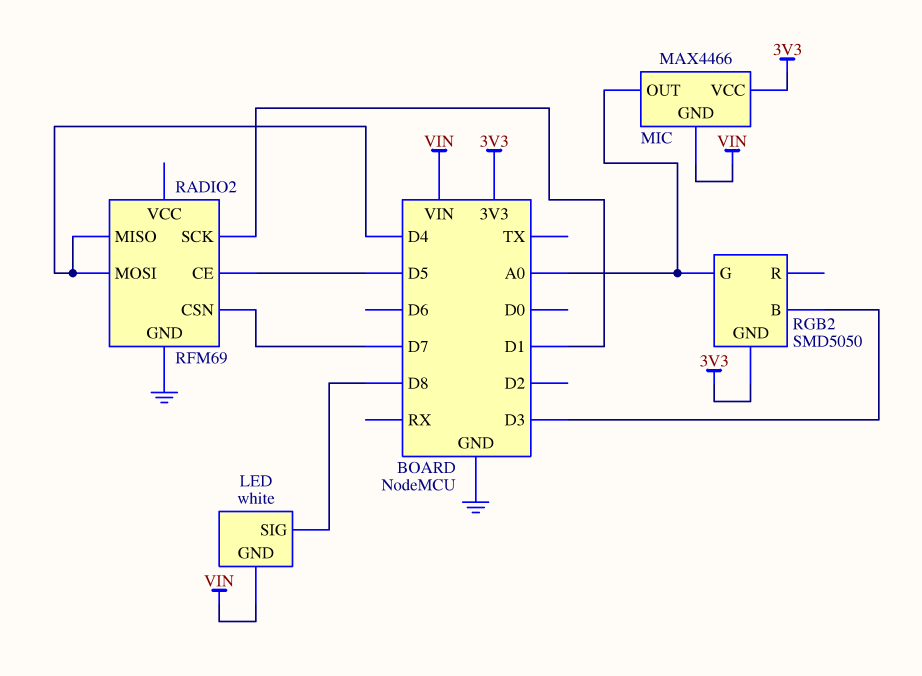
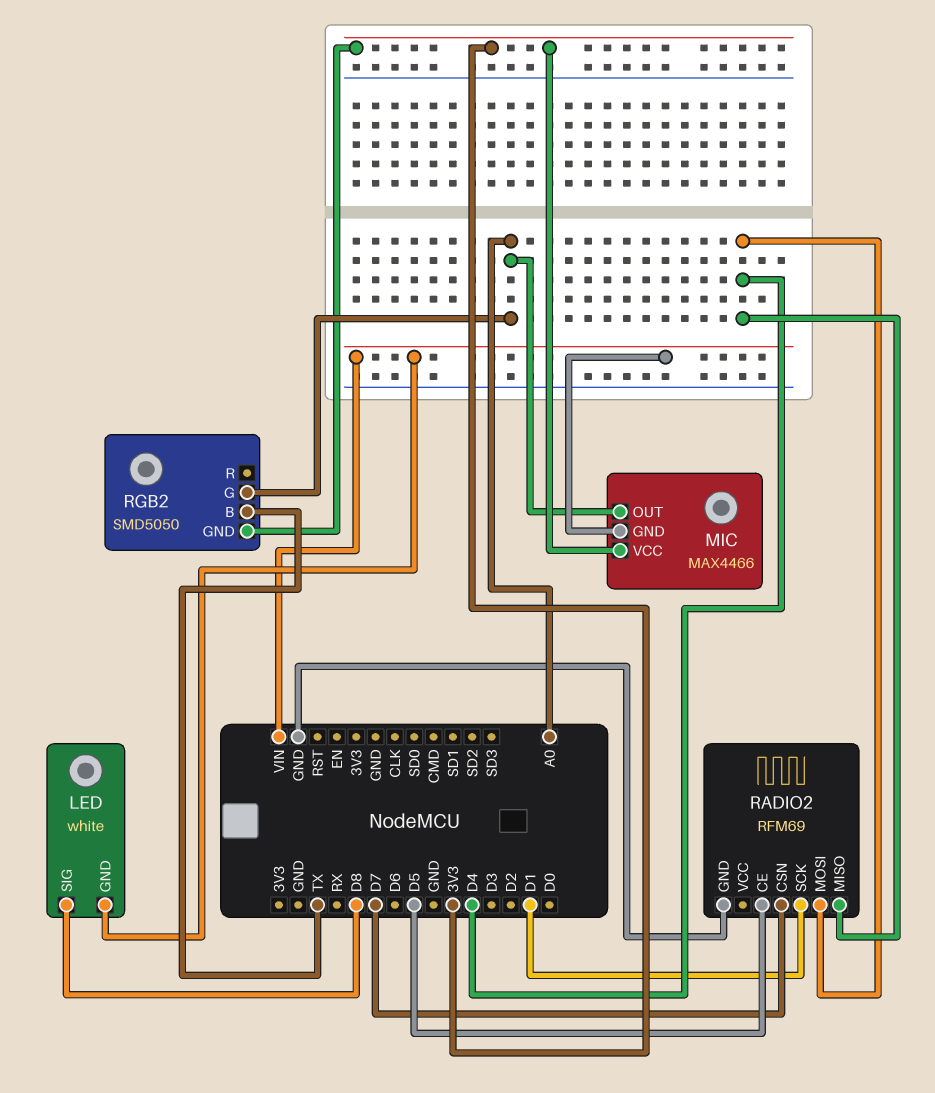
RGB2 pin B: D3 -> TX

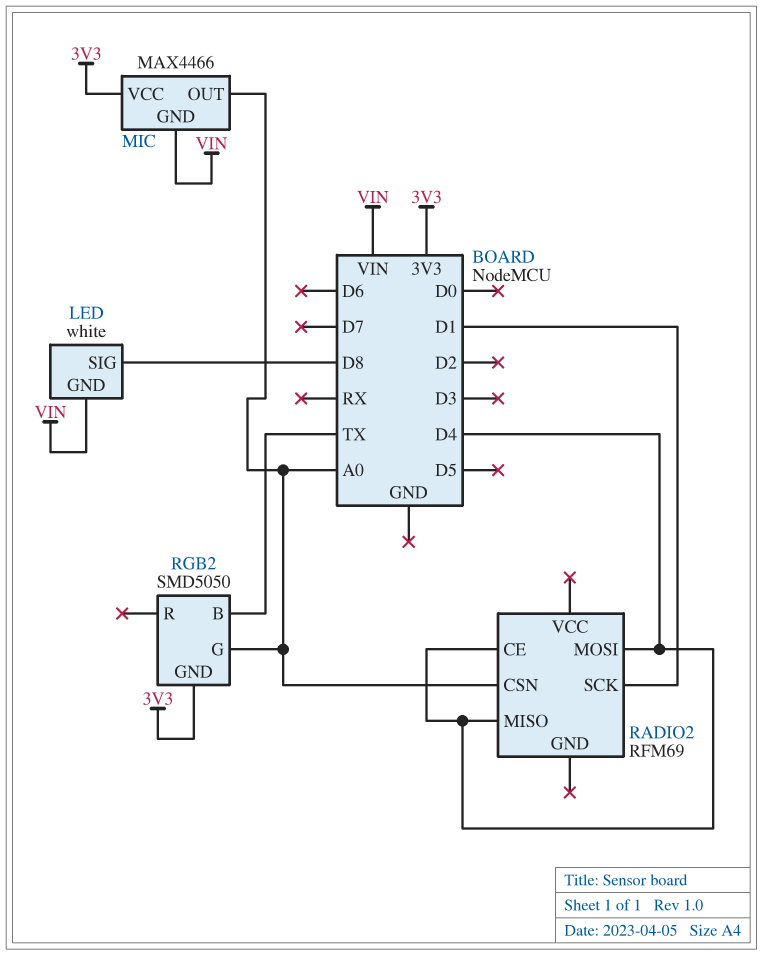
RADIO2 pin CE: D5 -> D4
RADIO2 pin CSN: D7 -> A0
RADIO2 pin GND: GND -> none

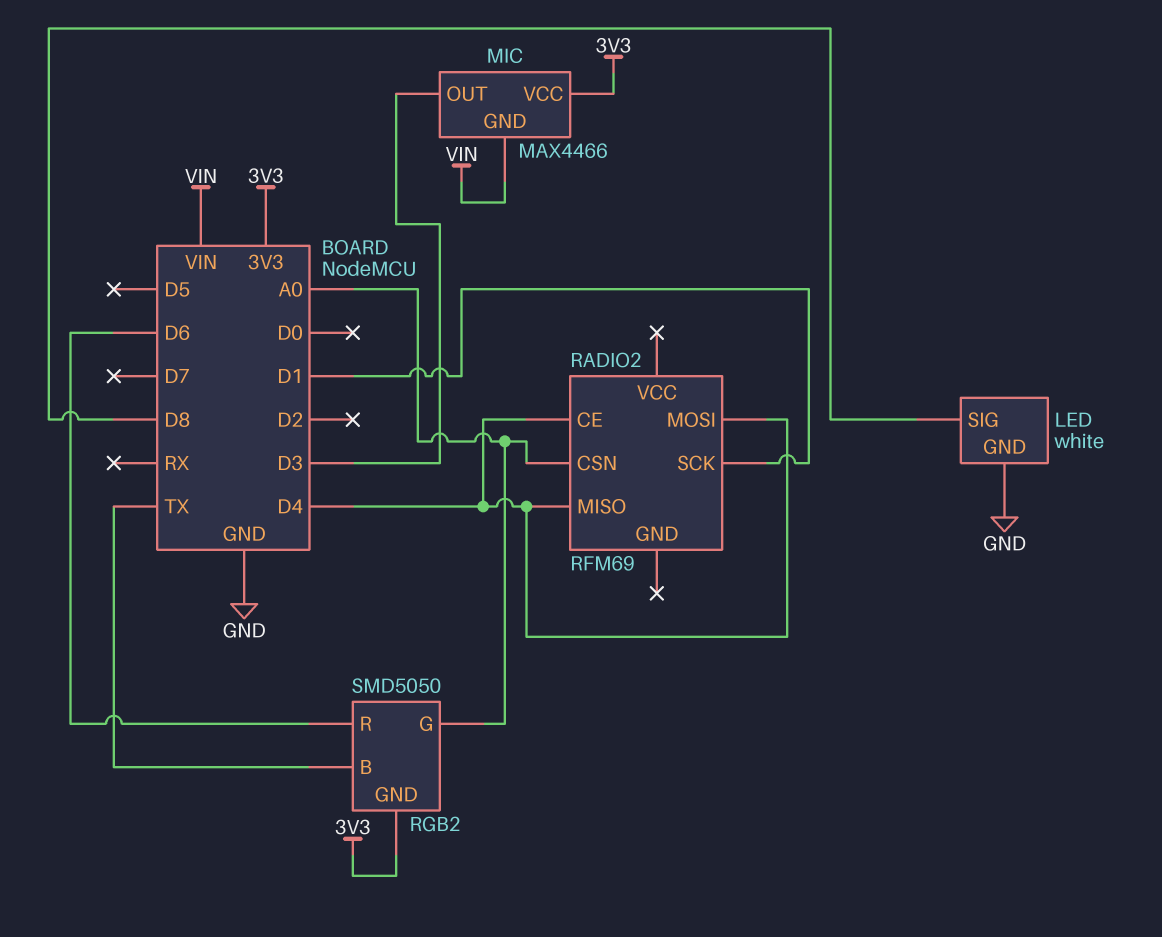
LED pin GND: VIN -> GND
MIC pin OUT: A0 -> D3
RGB2 pin R: none -> D6

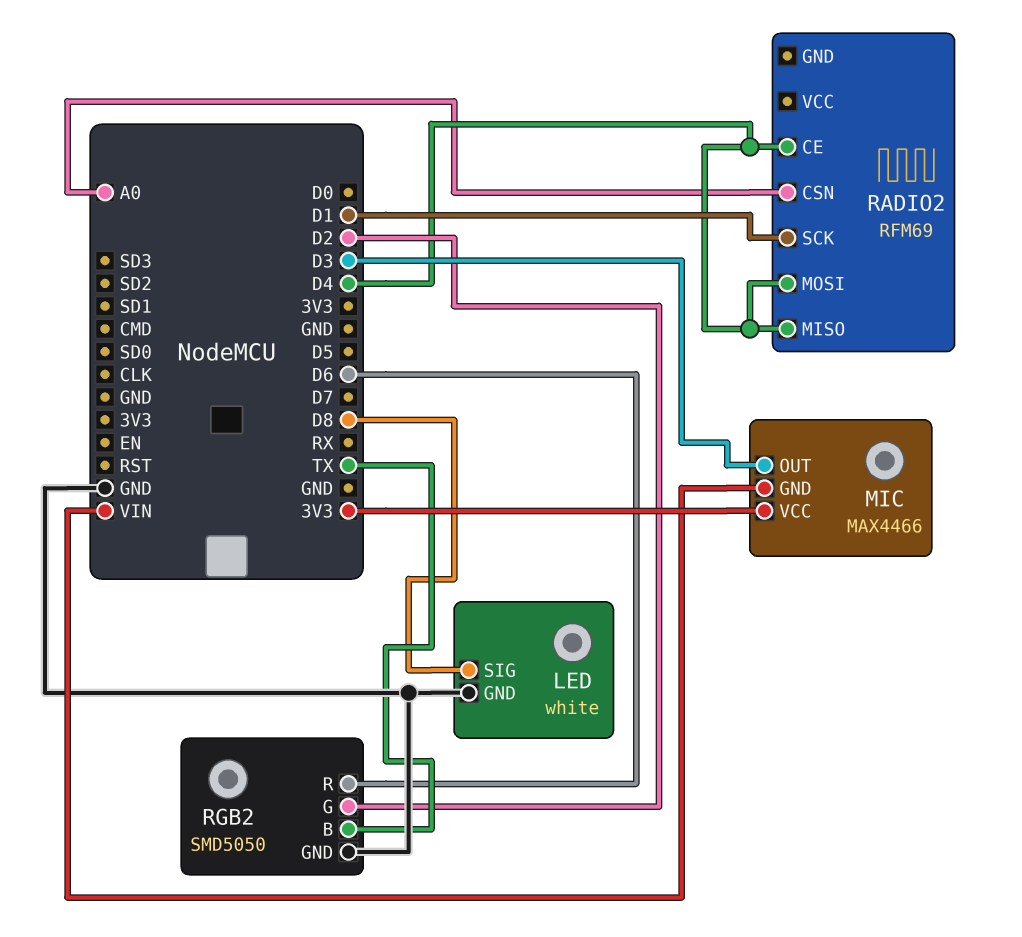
RGB2 pin G: A0 -> D2
RGB2 pin GND: 3V3 -> GND

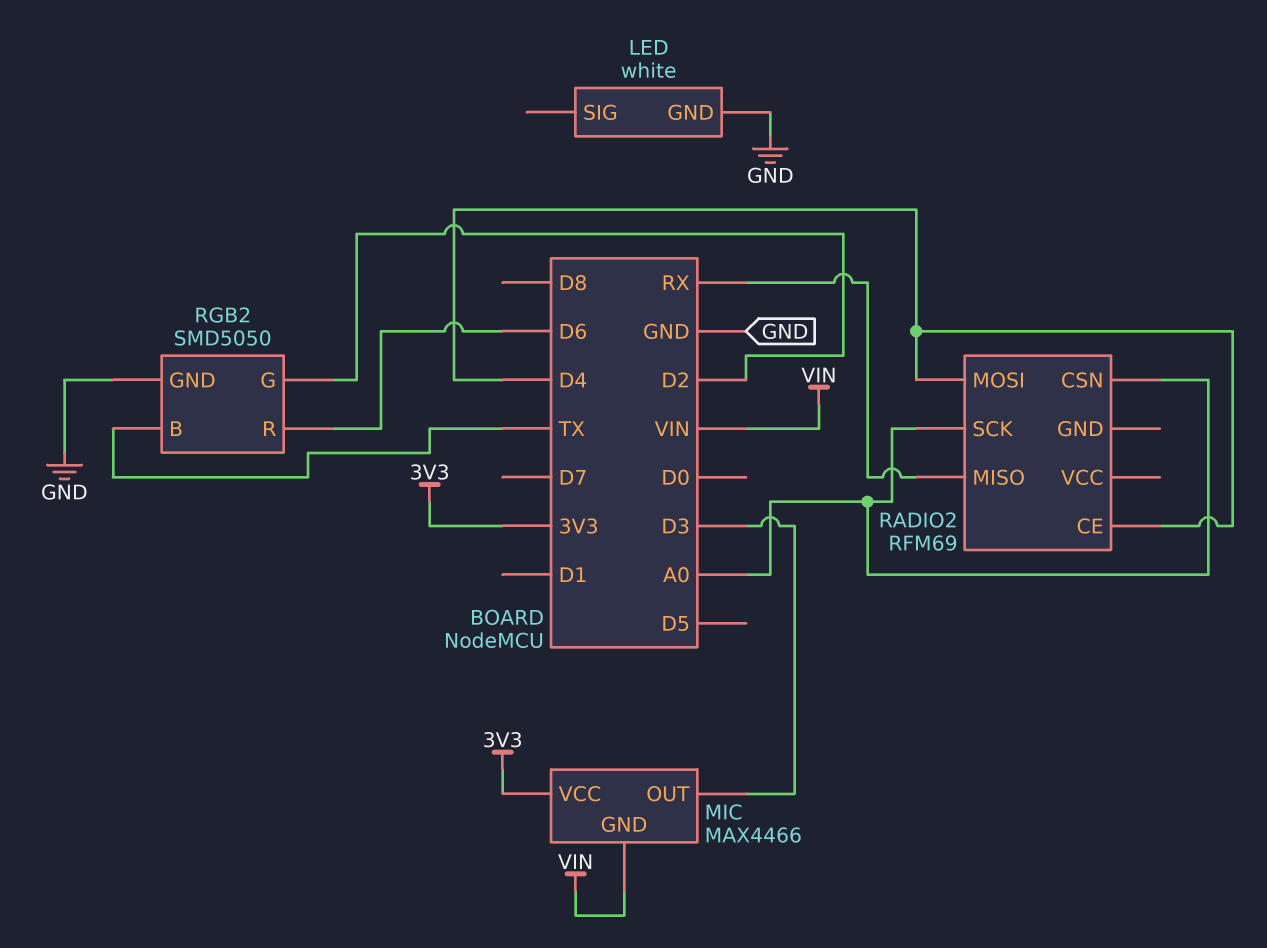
LED pin SIG: D8 -> none
RADIO2 pin MISO: D4 -> RX
RADIO2 pin SCK: D1 -> A0

